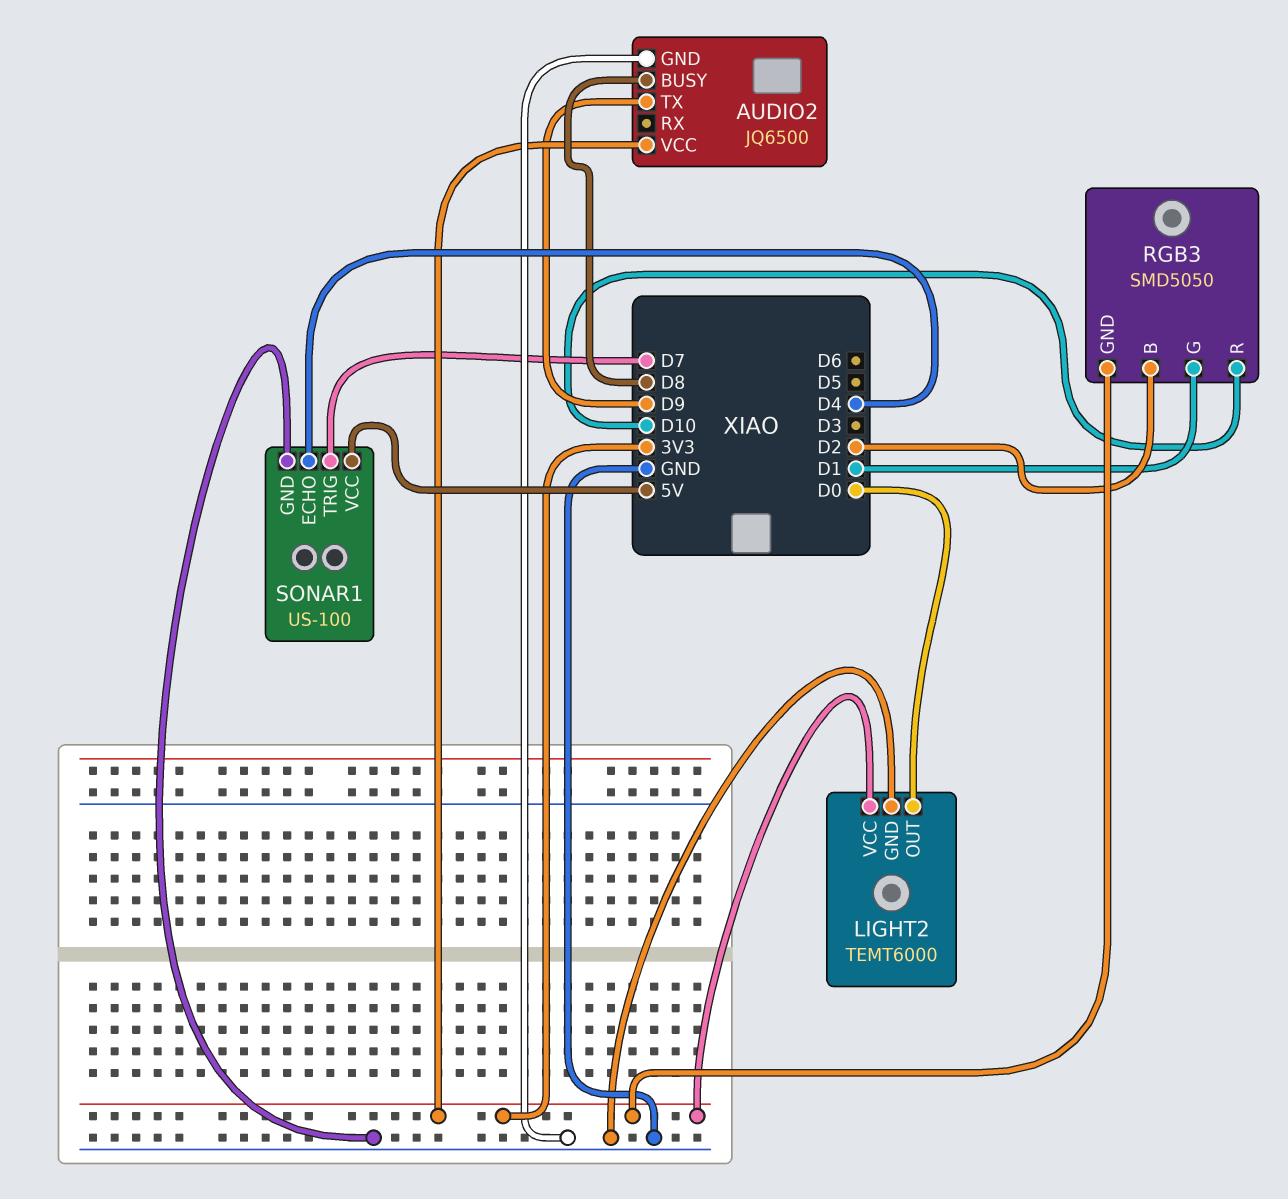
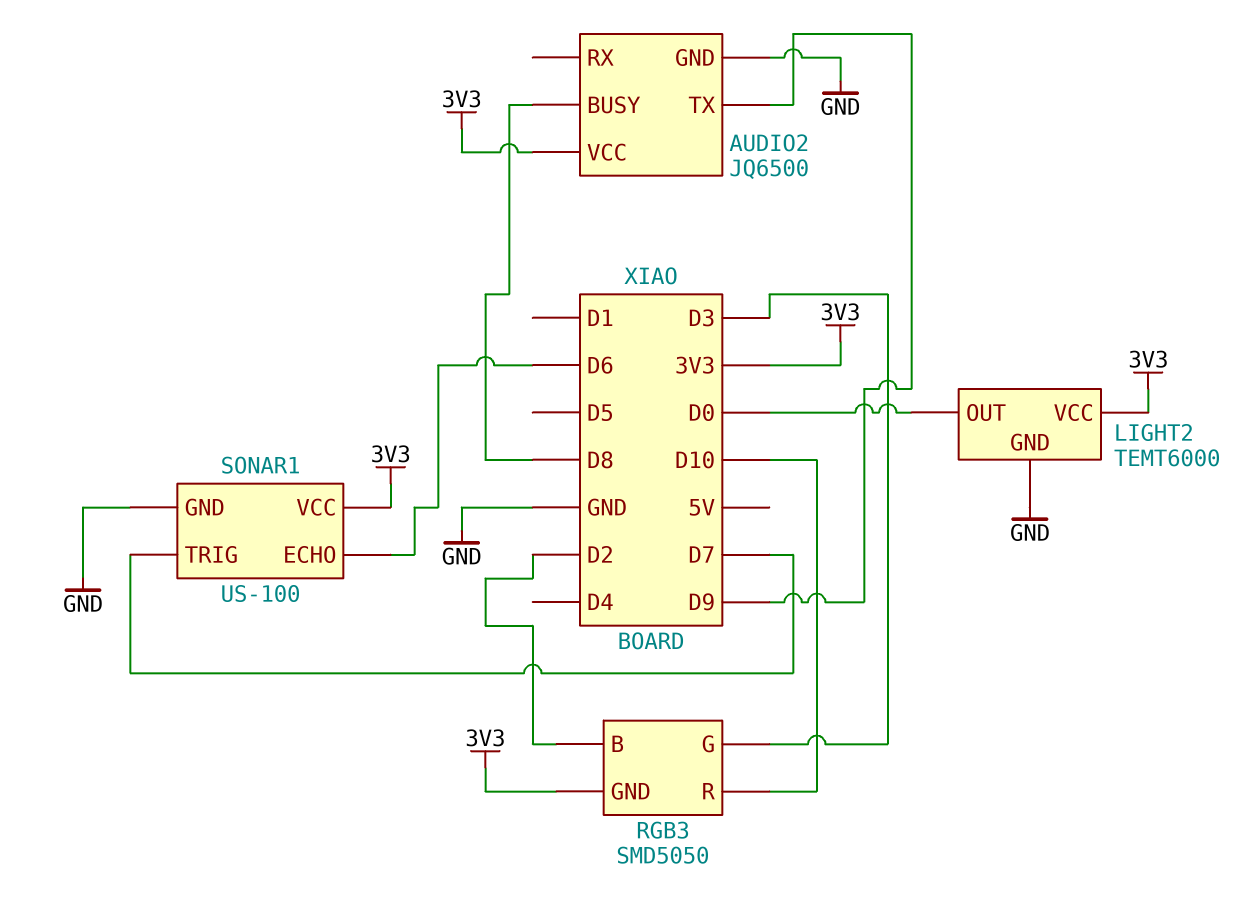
RGB3 pin G: D1 -> D3
SONAR1 pin ECHO: D4 -> D6
SONAR1 pin VCC: 5V -> 3V3

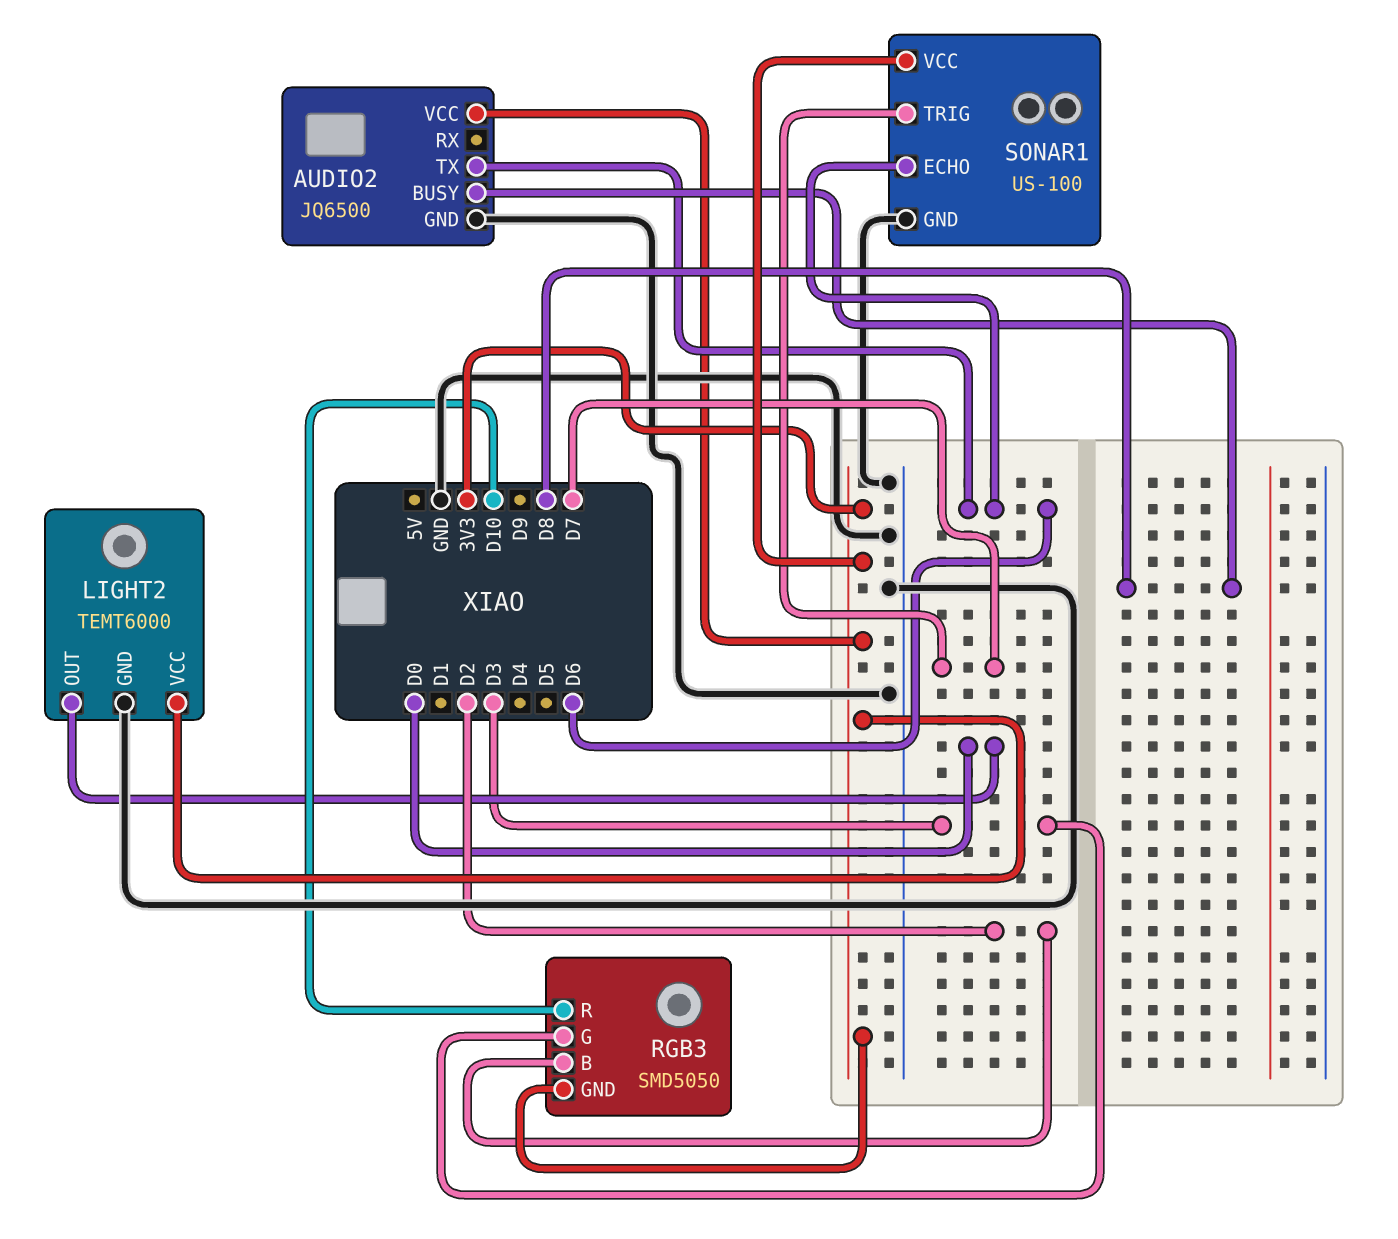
AUDIO2 pin TX: D9 -> D6

